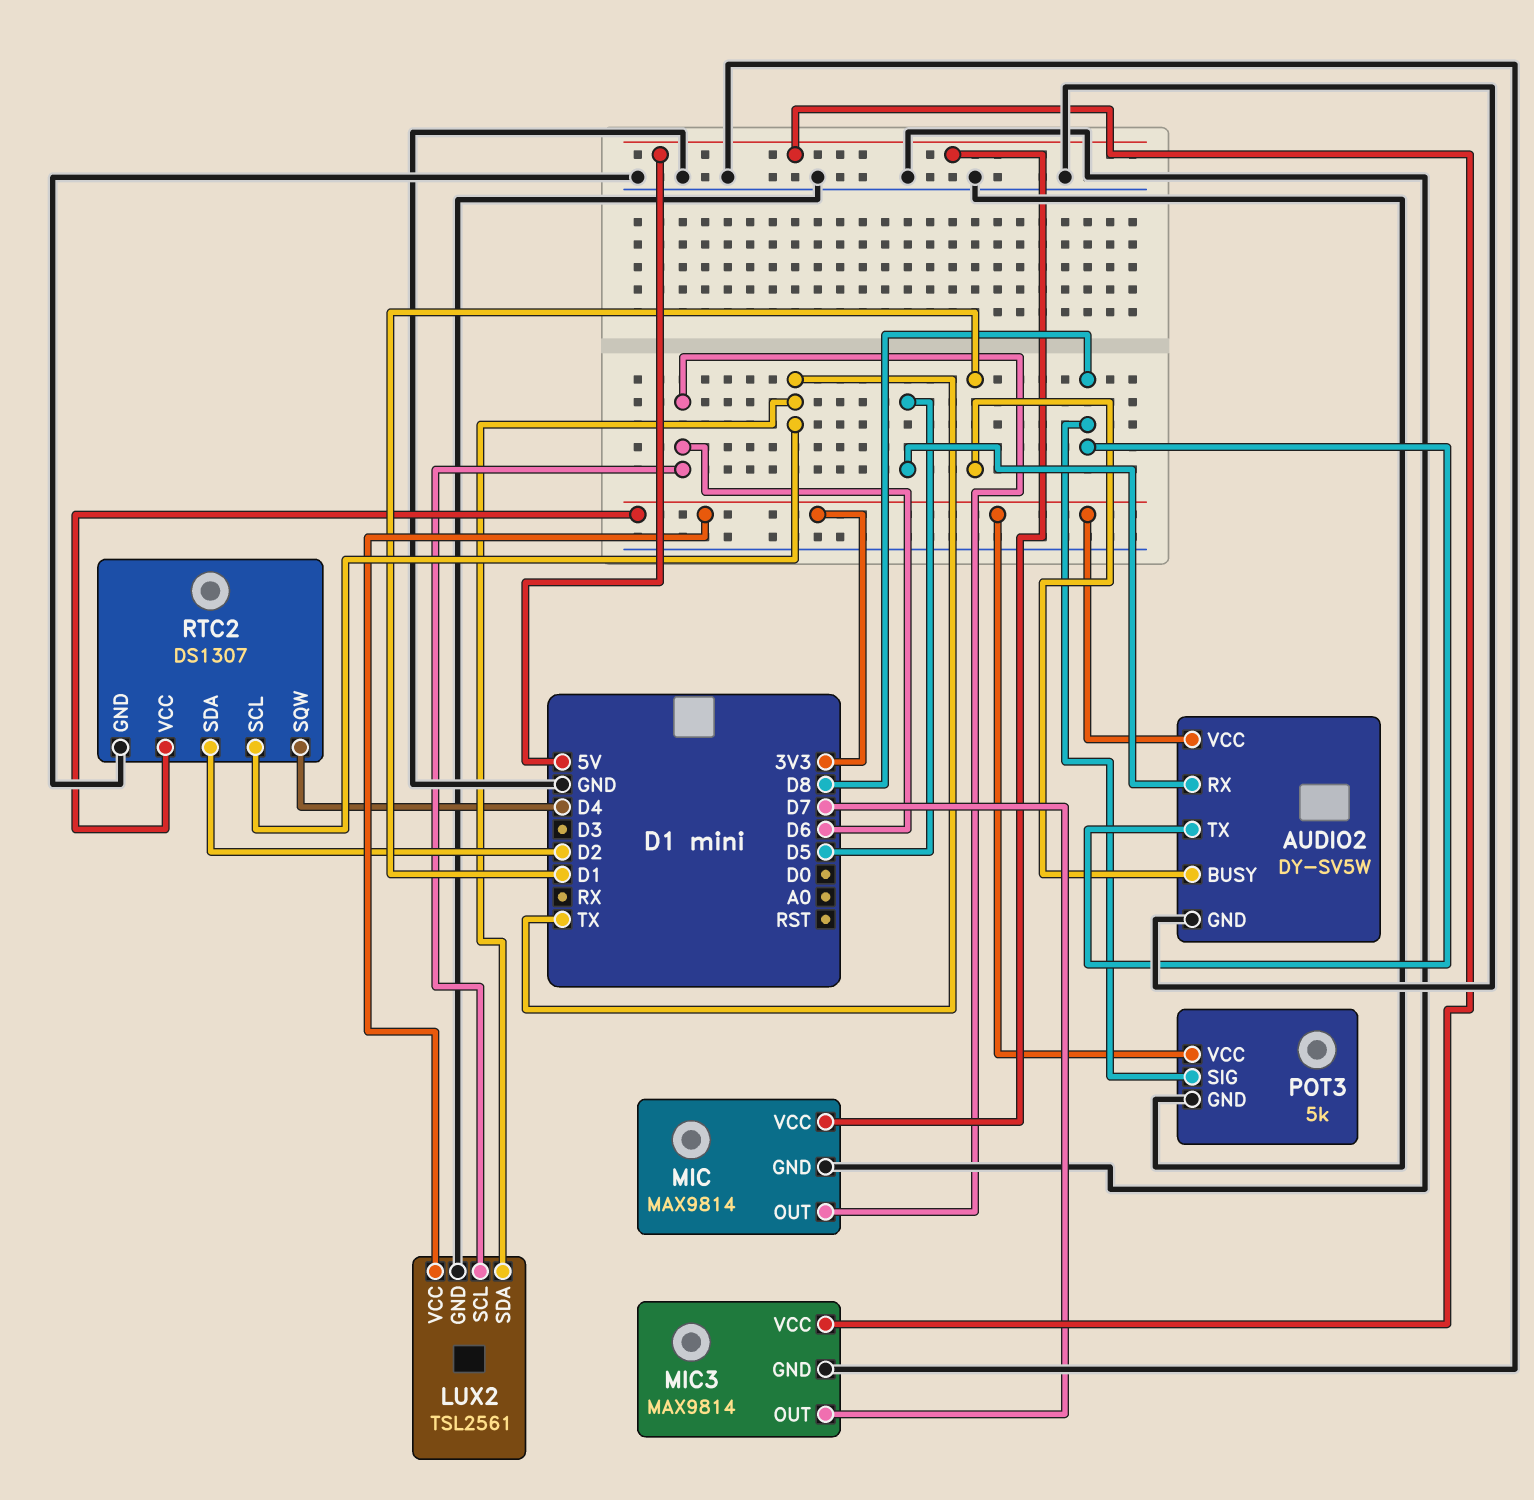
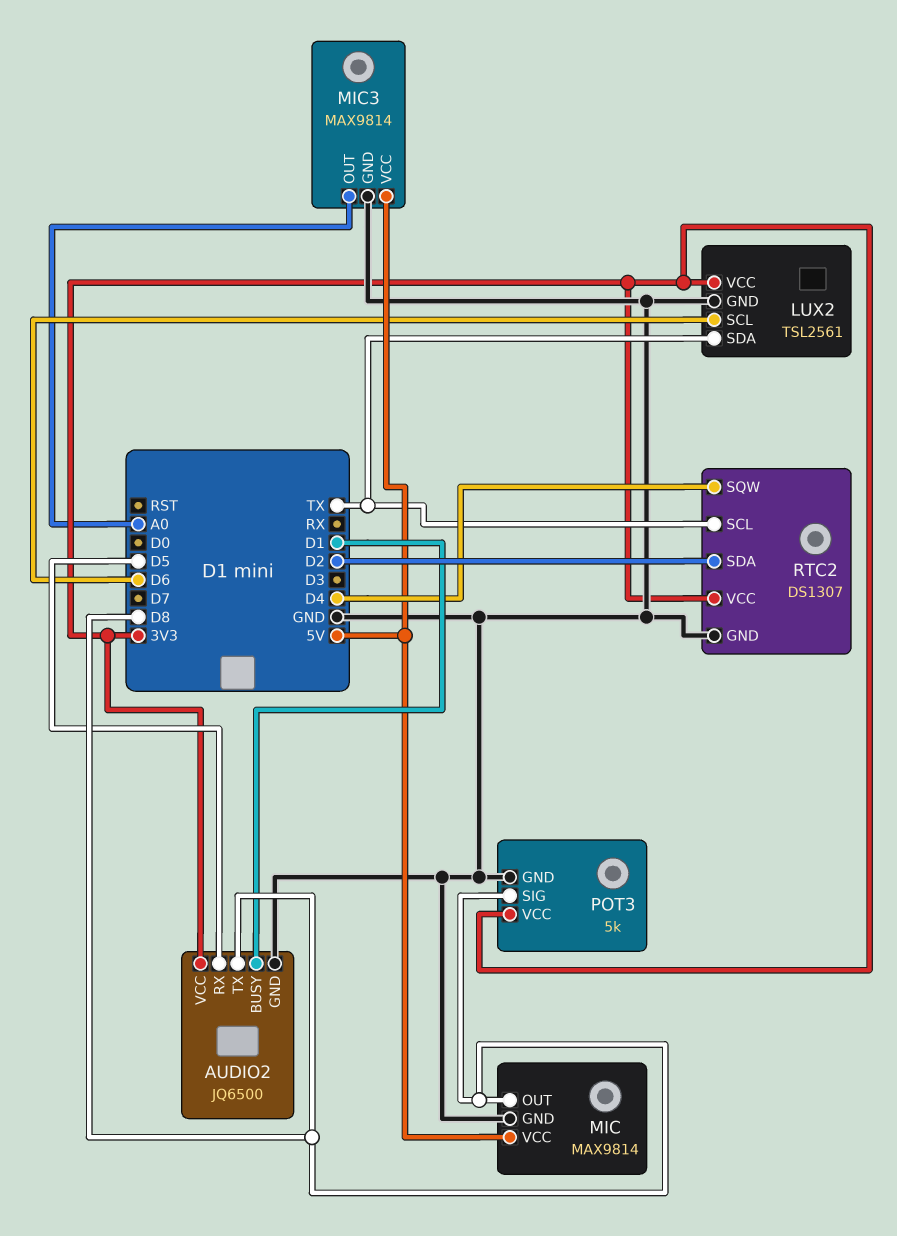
AUDIO2: DY-SV5W -> JQ6500
MIC pin OUT: D6 -> D8
MIC3 pin OUT: D7 -> A0

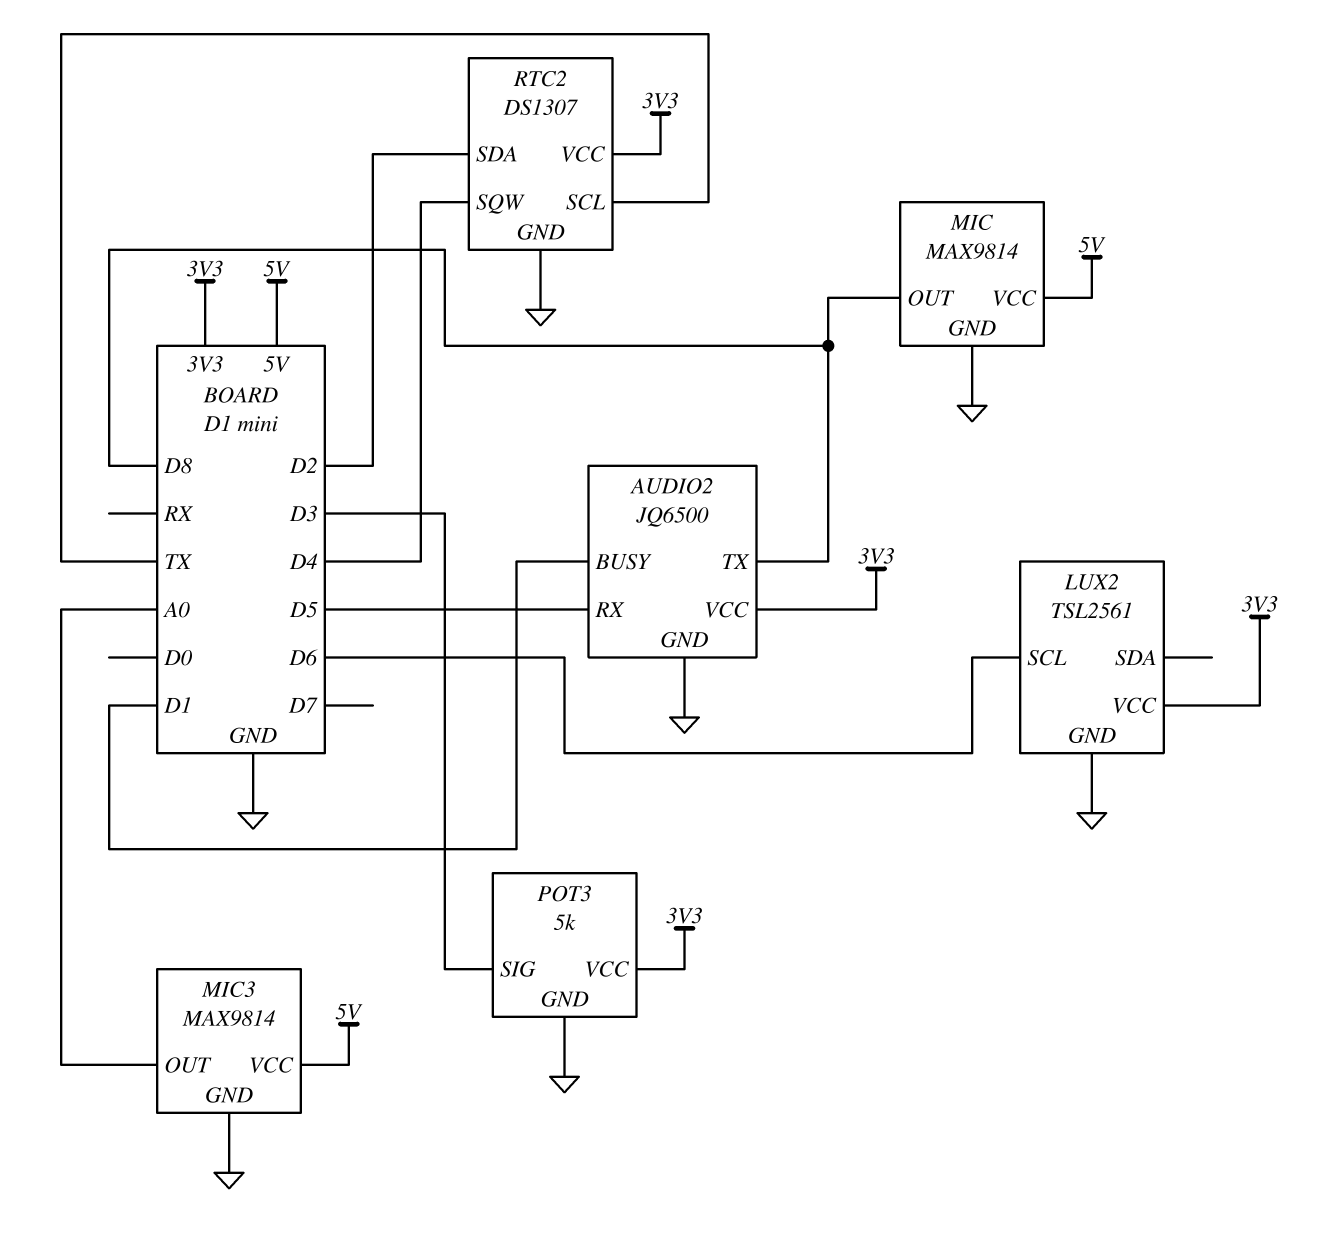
LUX2 pin SDA: TX -> none
POT3 pin SIG: D8 -> D3

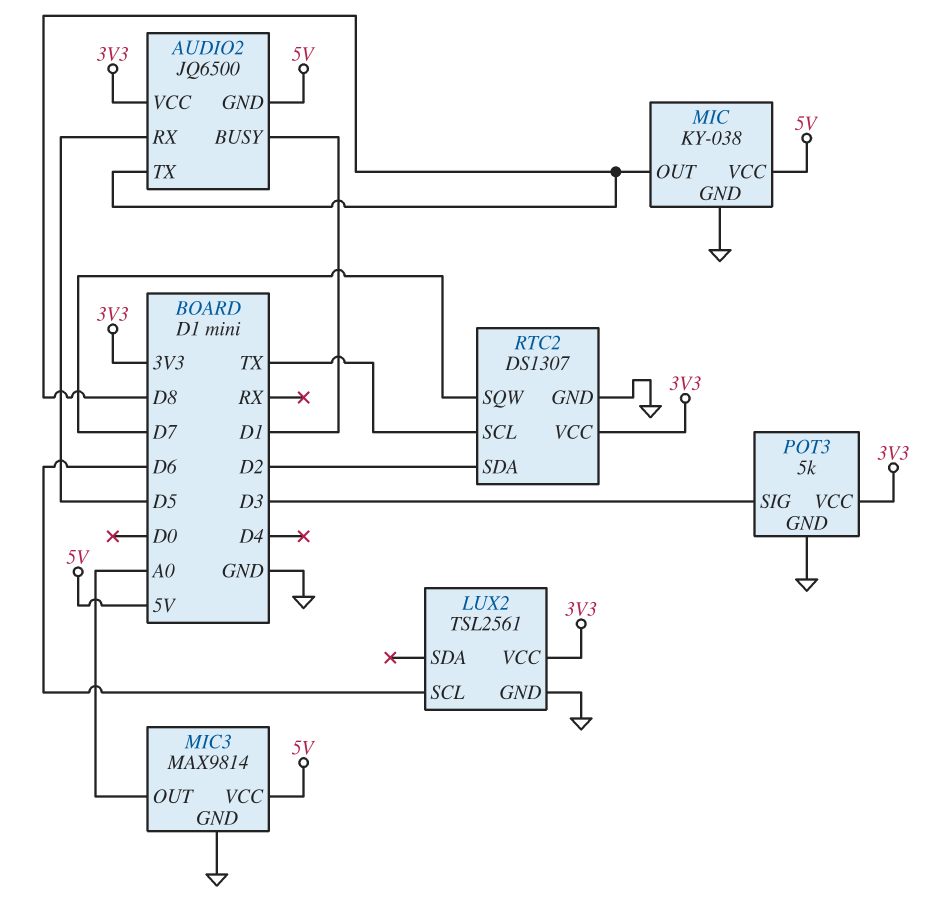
AUDIO2 pin GND: GND -> 5V
MIC: MAX9814 -> KY-038
RTC2 pin SQW: D4 -> D7

